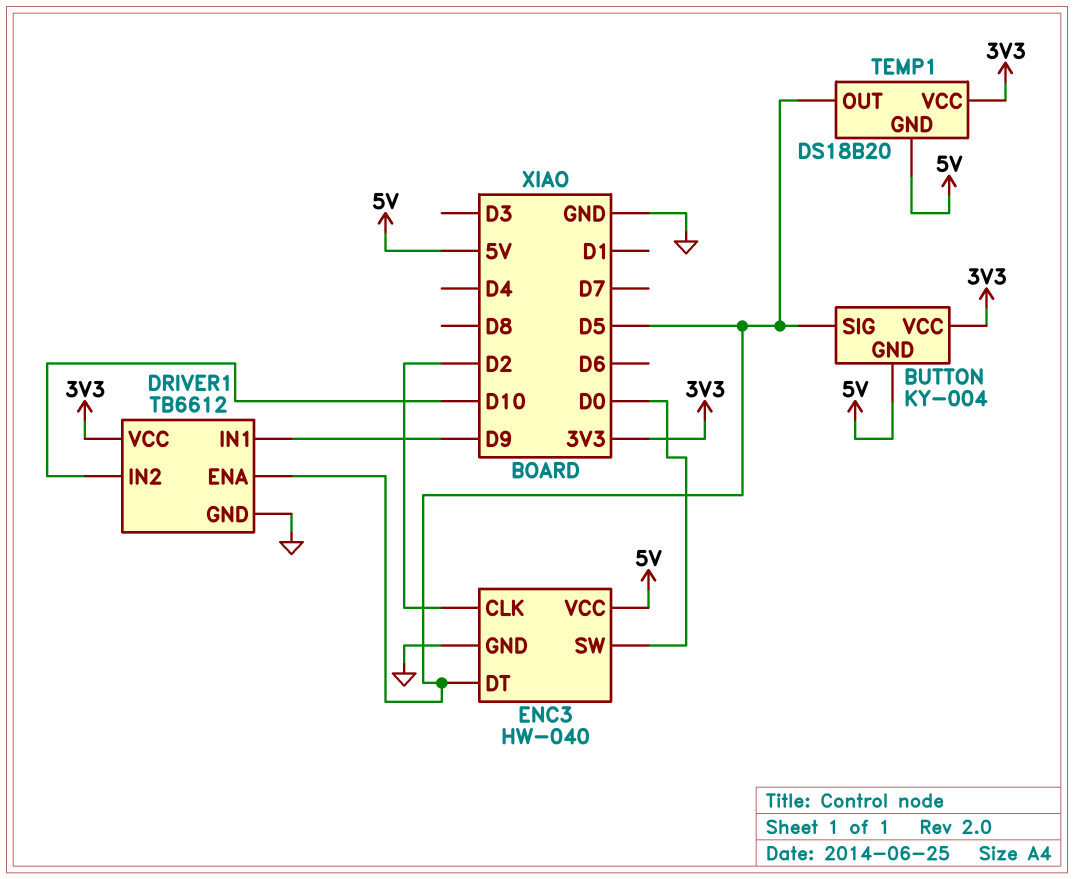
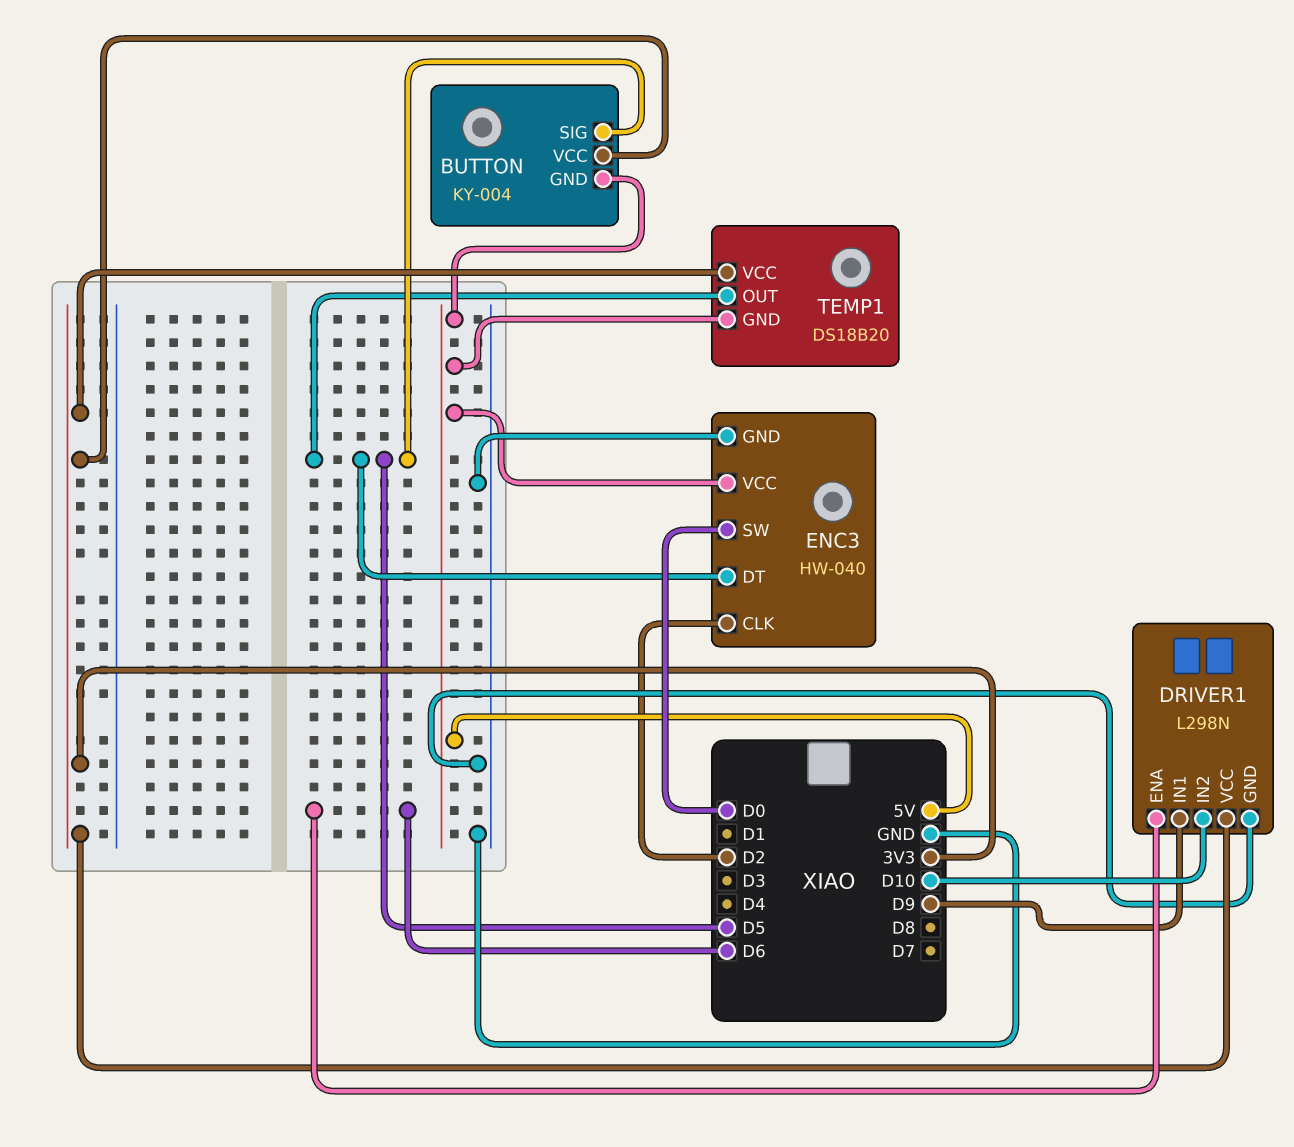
DRIVER1: TB6612 -> L298N
DRIVER1 pin ENA: D5 -> D6

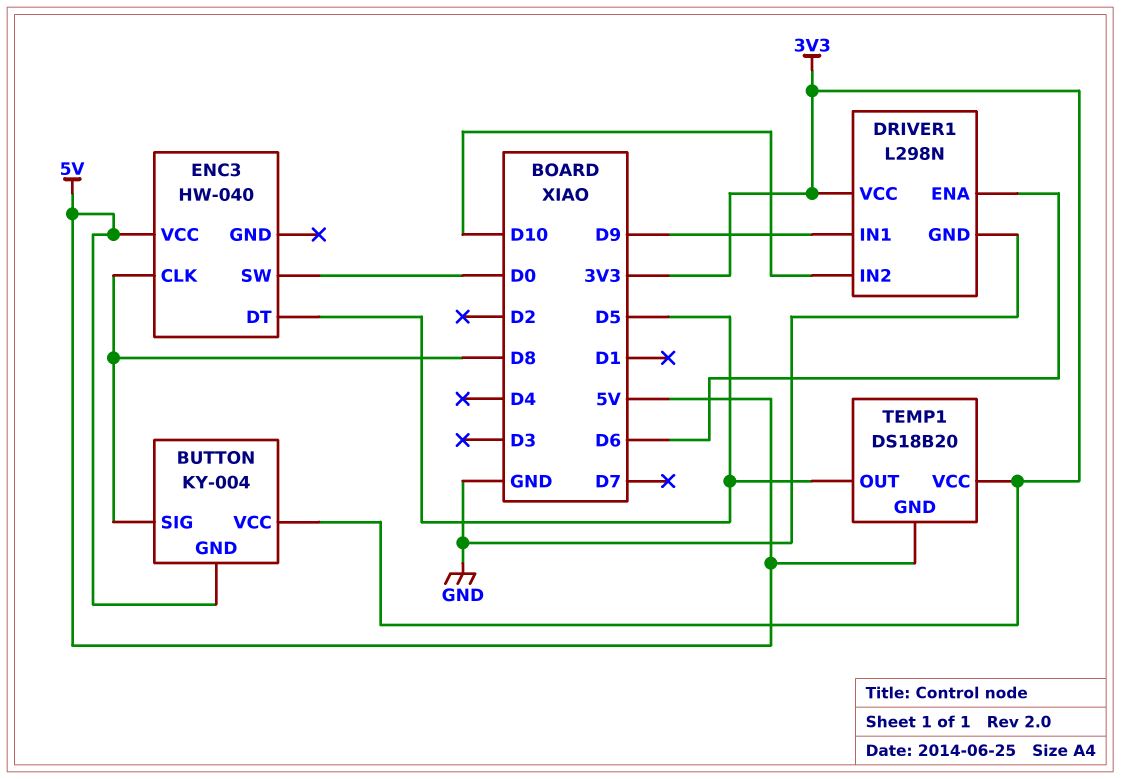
BUTTON pin SIG: D5 -> D8
ENC3 pin CLK: D2 -> D8
ENC3 pin GND: GND -> none

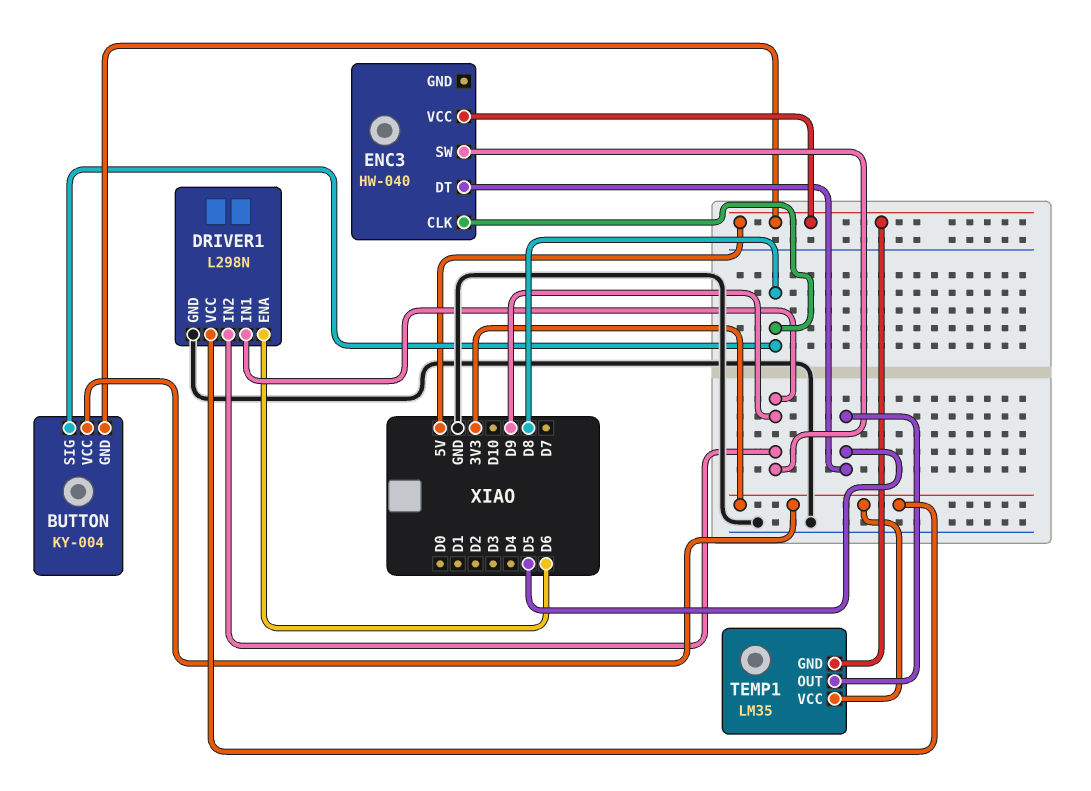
DRIVER1 pin IN2: D10 -> D9
ENC3 pin SW: D0 -> D9
TEMP1: DS18B20 -> LM35

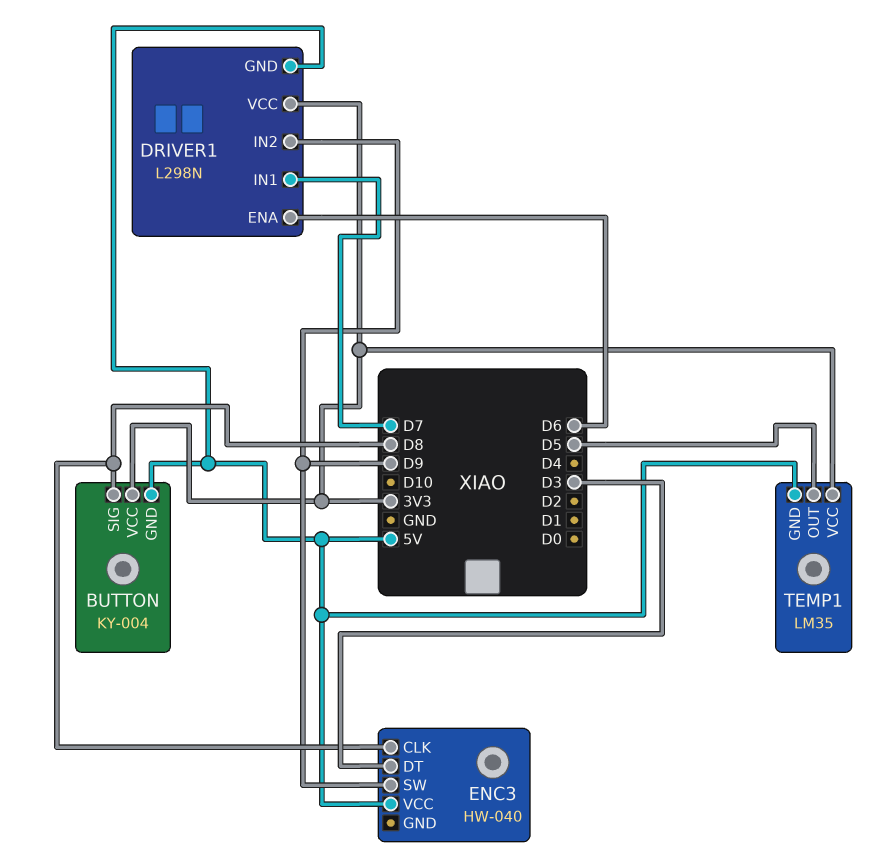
DRIVER1 pin GND: GND -> 5V
DRIVER1 pin IN1: D9 -> D7
ENC3 pin DT: D5 -> D3

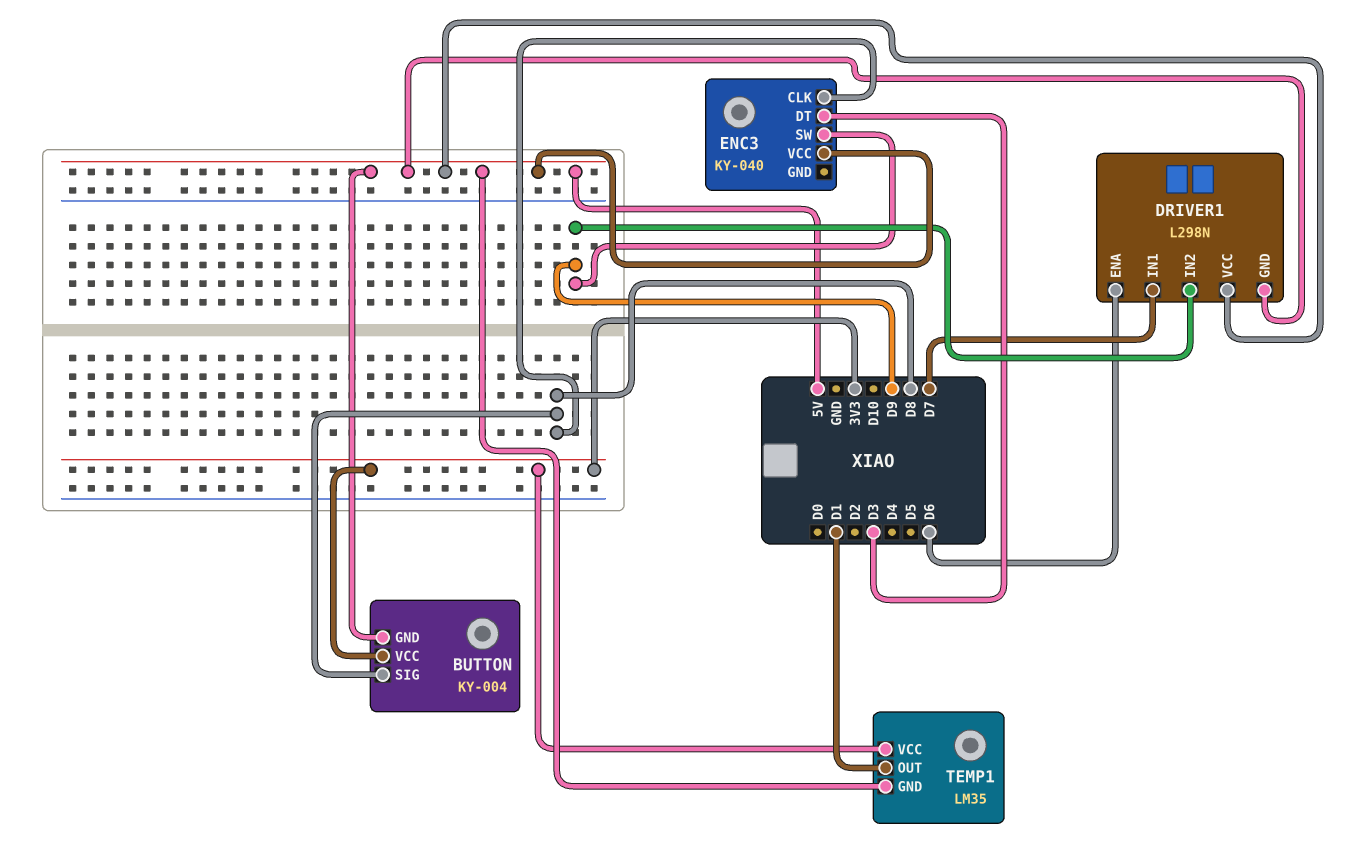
DRIVER1 pin VCC: 3V3 -> 5V
ENC3: HW-040 -> KY-040
TEMP1 pin OUT: D5 -> D1

